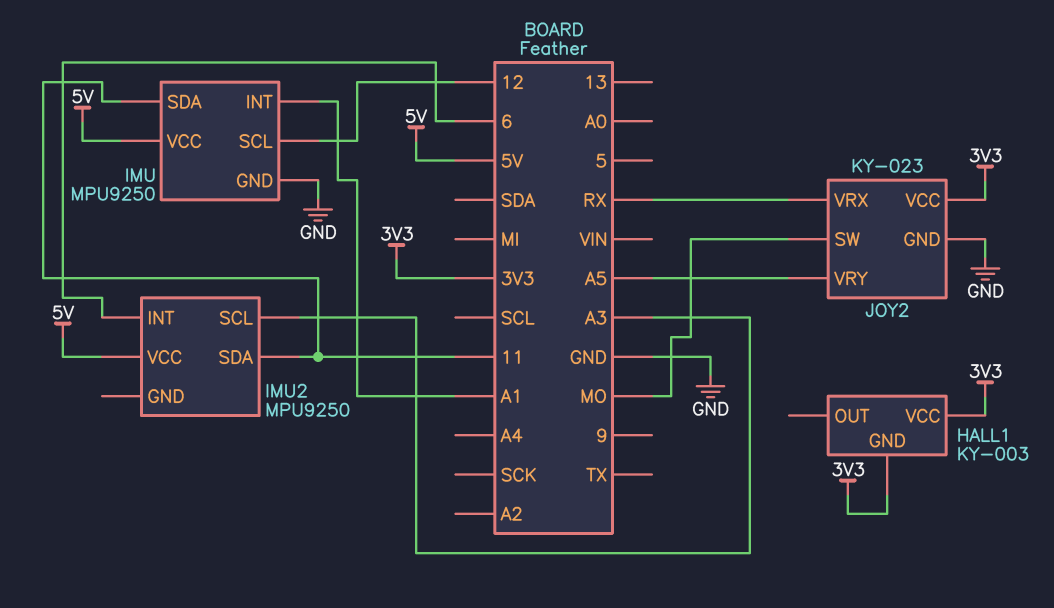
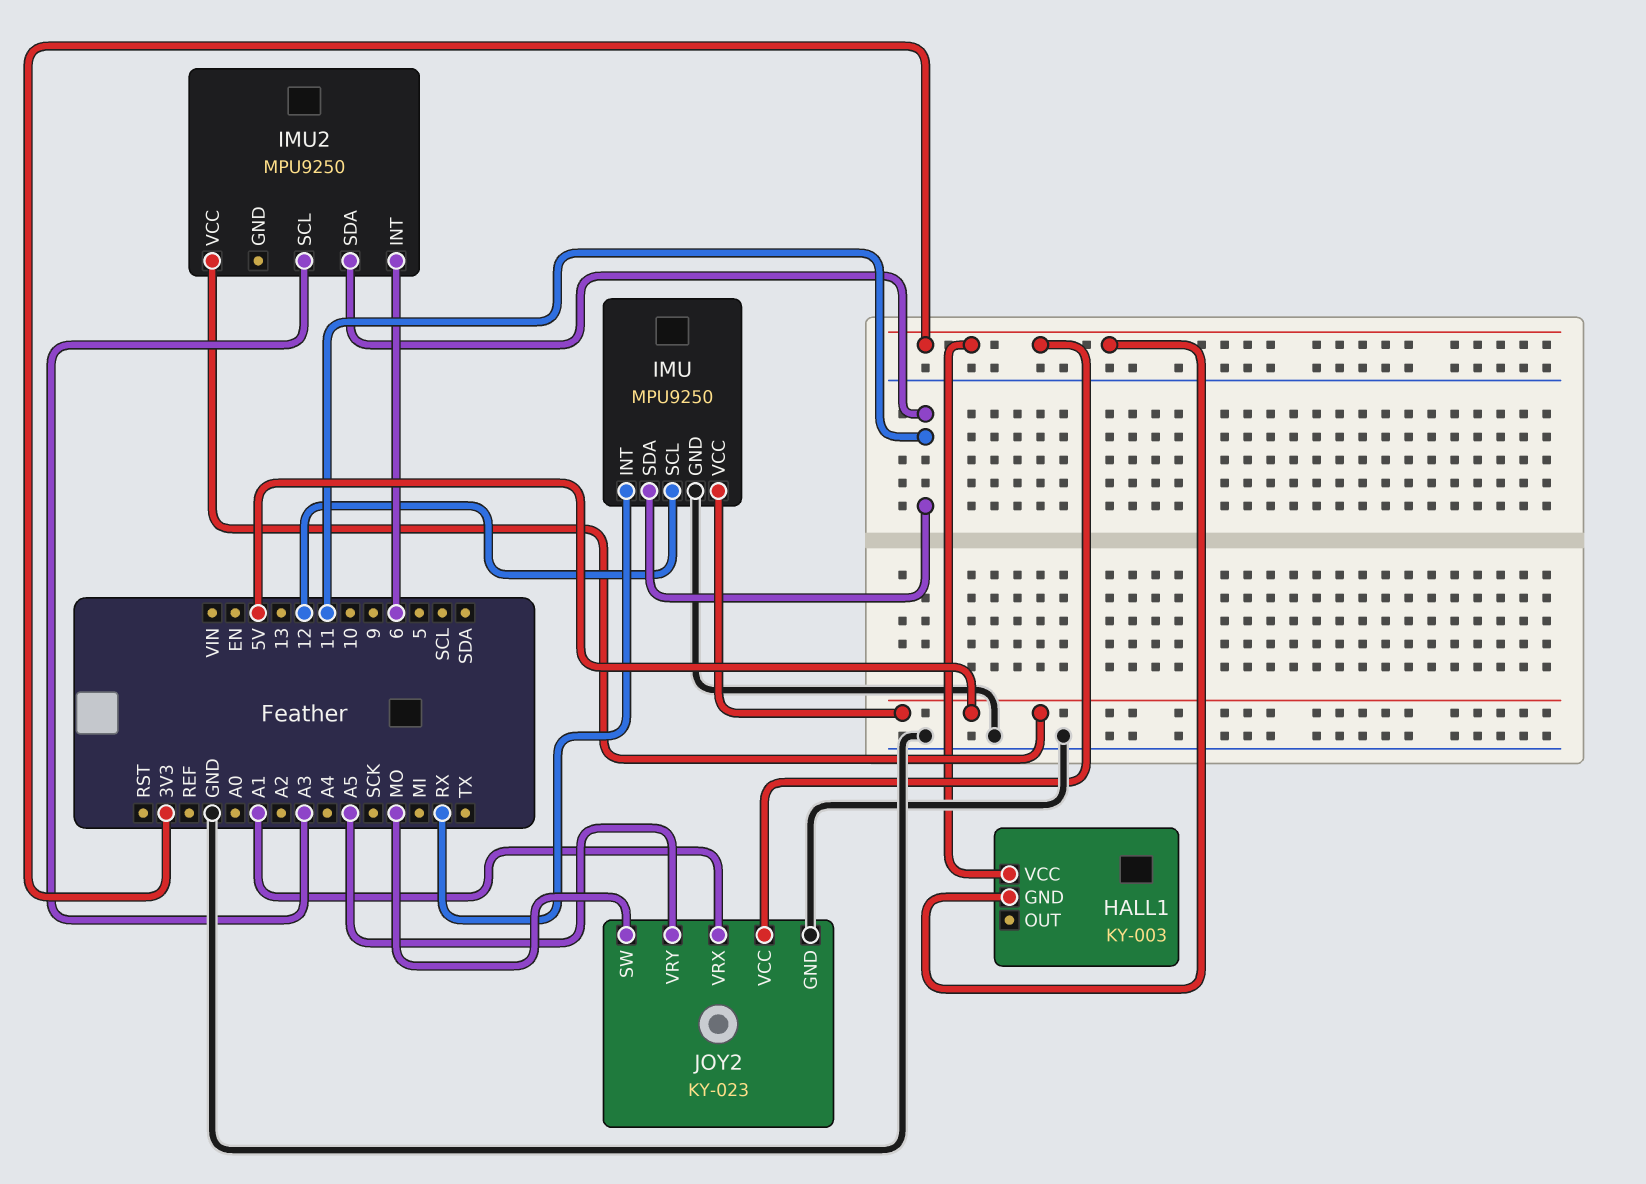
IMU pin INT: A1 -> RX
JOY2 pin VRX: RX -> A1

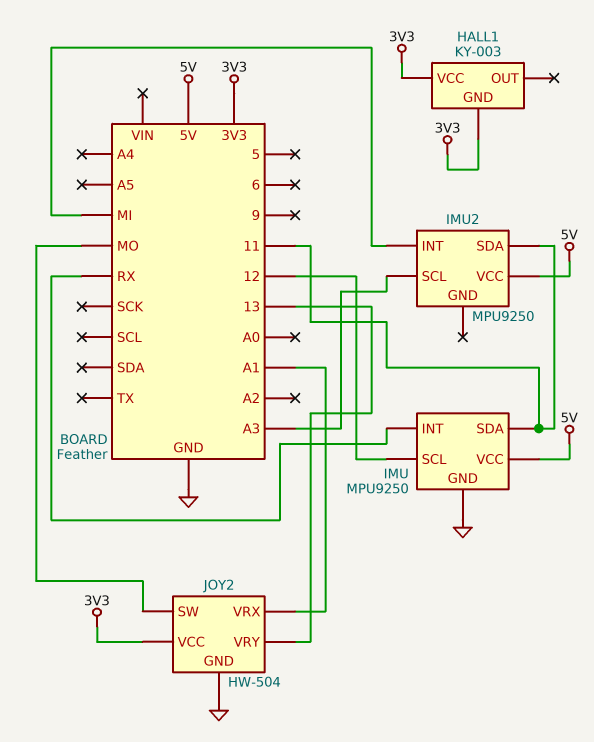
IMU2 pin INT: 6 -> MI
JOY2: KY-023 -> HW-504
JOY2 pin VRY: A5 -> 13

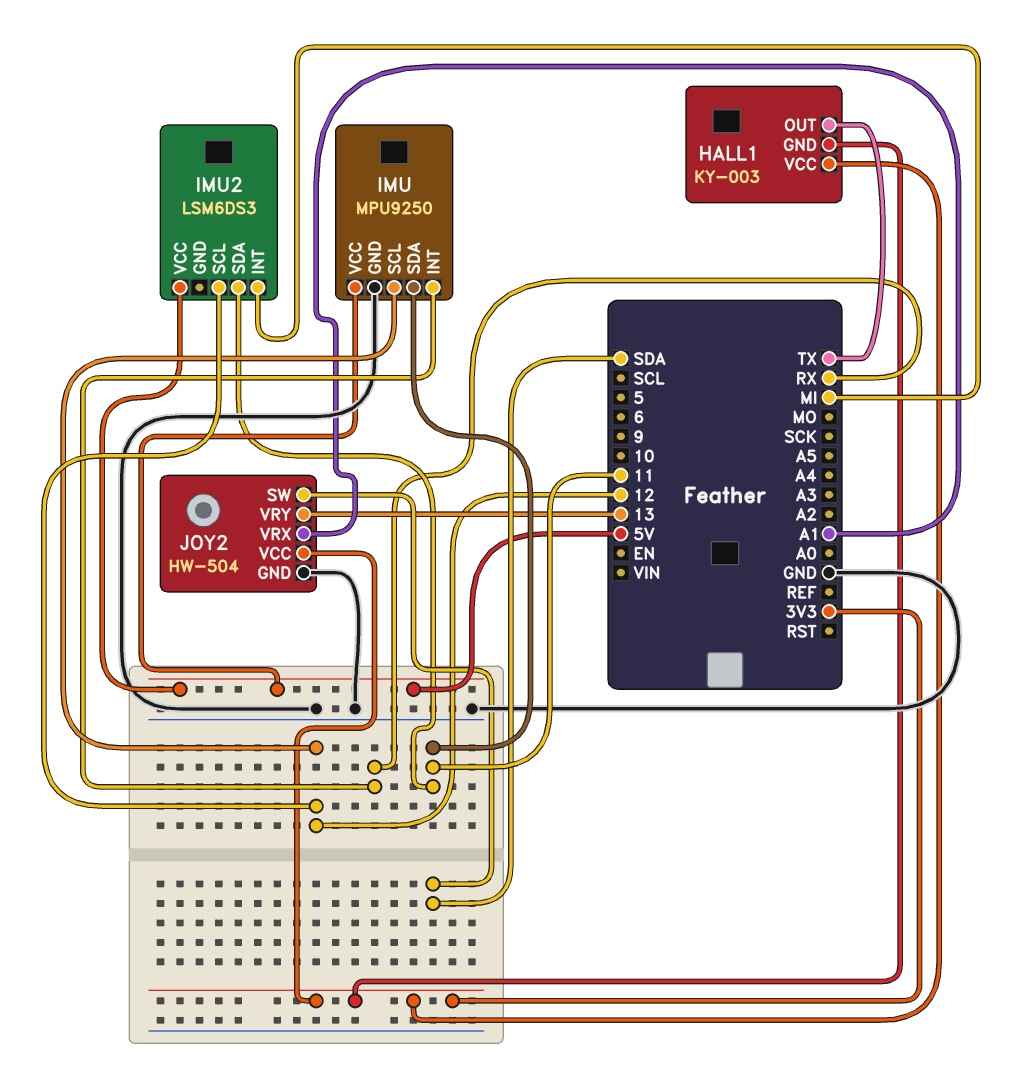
HALL1 pin OUT: none -> TX
IMU2: MPU9250 -> LSM6DS3
IMU2 pin SCL: A3 -> 12
JOY2 pin SW: MO -> SDA

